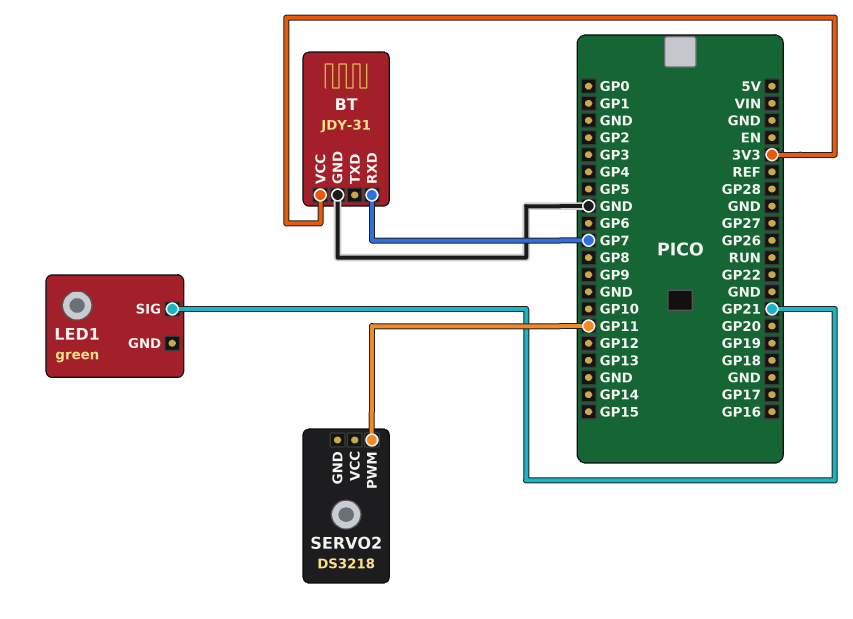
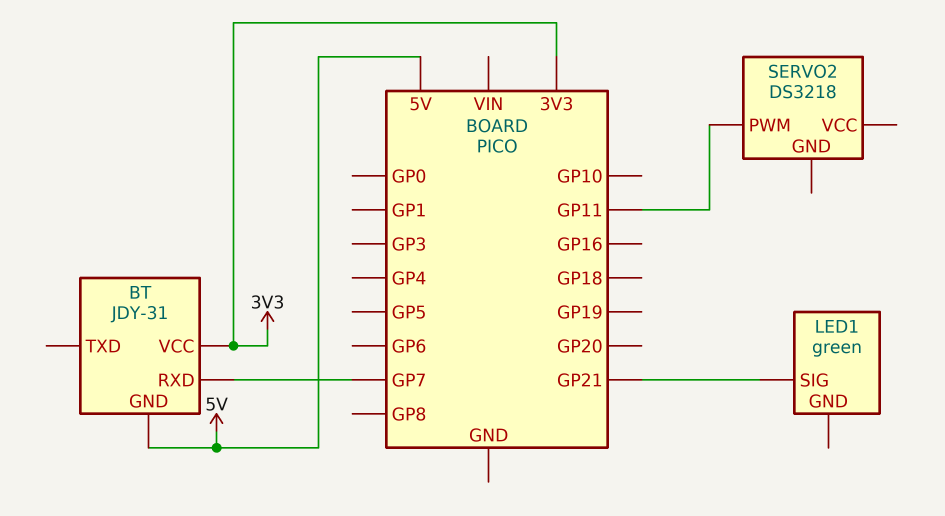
BT pin GND: GND -> 5V

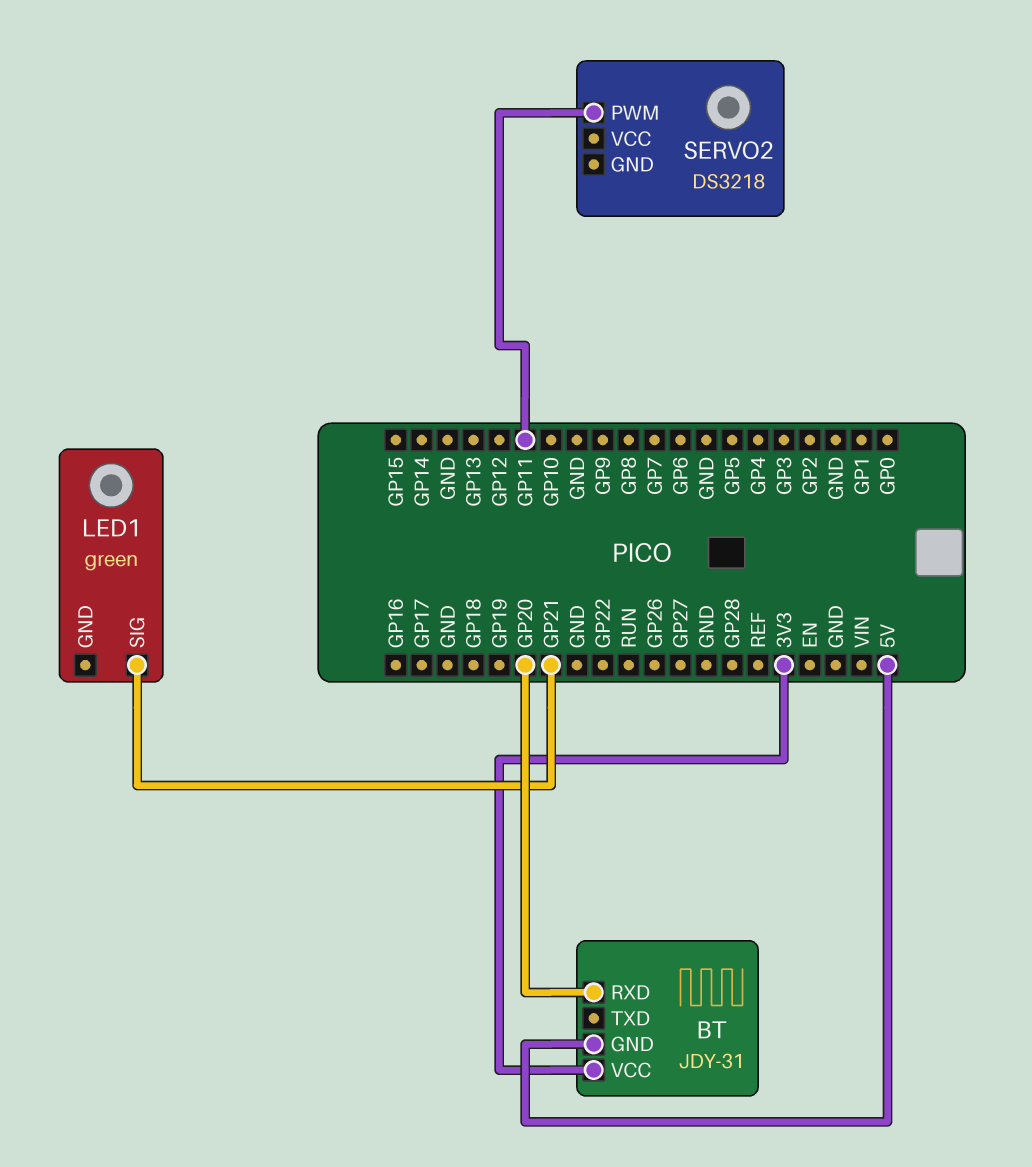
BT pin RXD: GP7 -> GP20

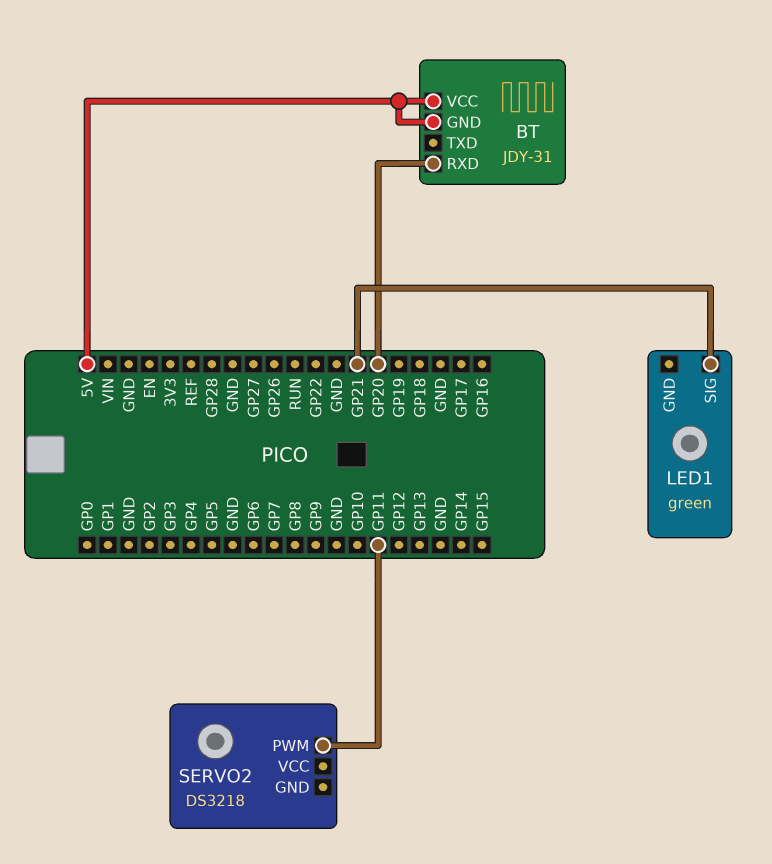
BT pin VCC: 3V3 -> 5V

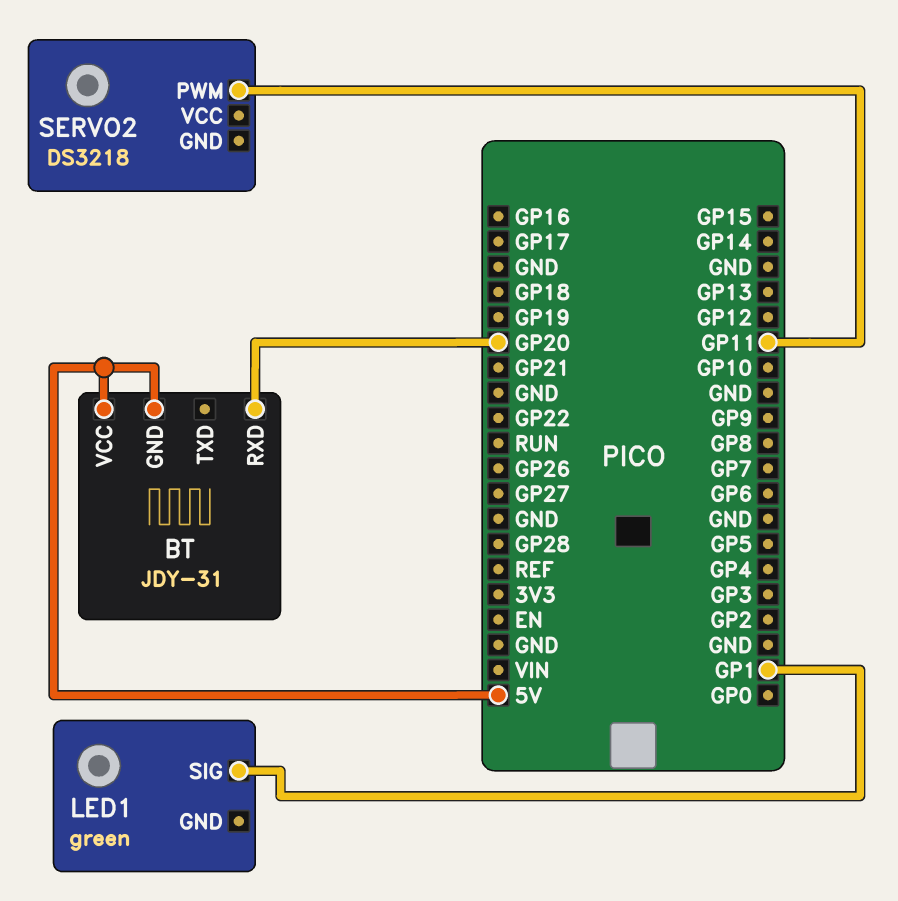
LED1 pin SIG: GP21 -> GP1

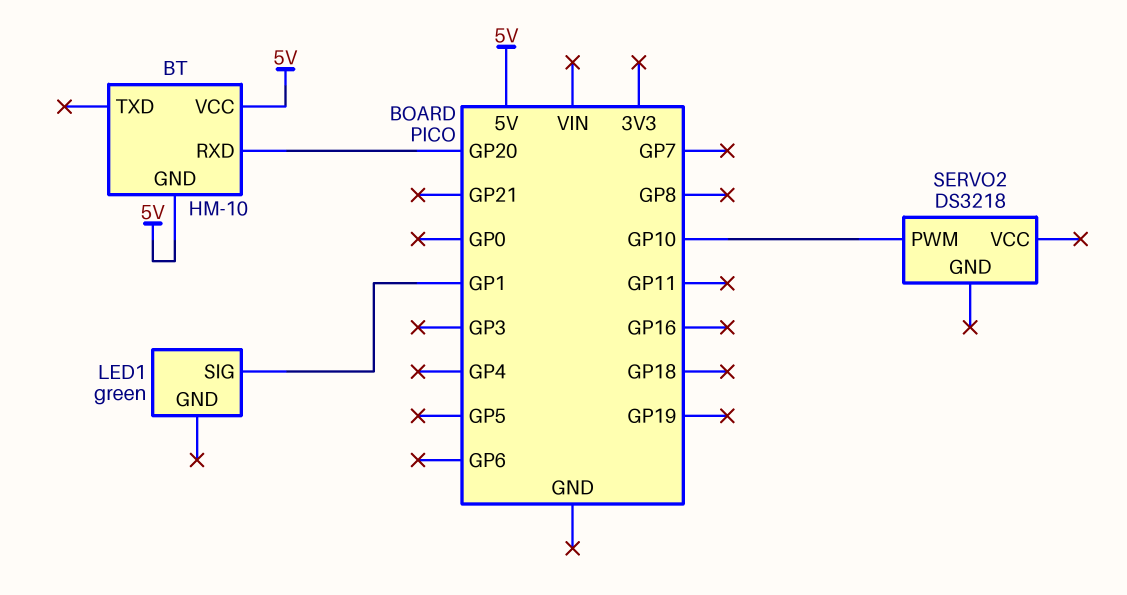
BT: JDY-31 -> HM-10
SERVO2 pin PWM: GP11 -> GP10

